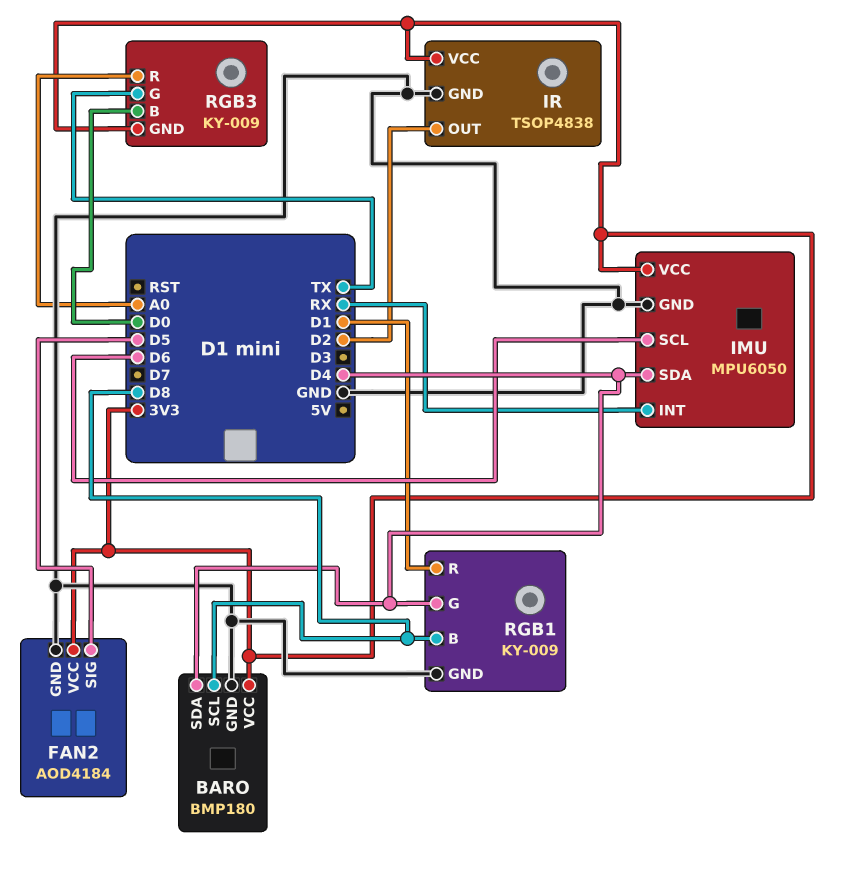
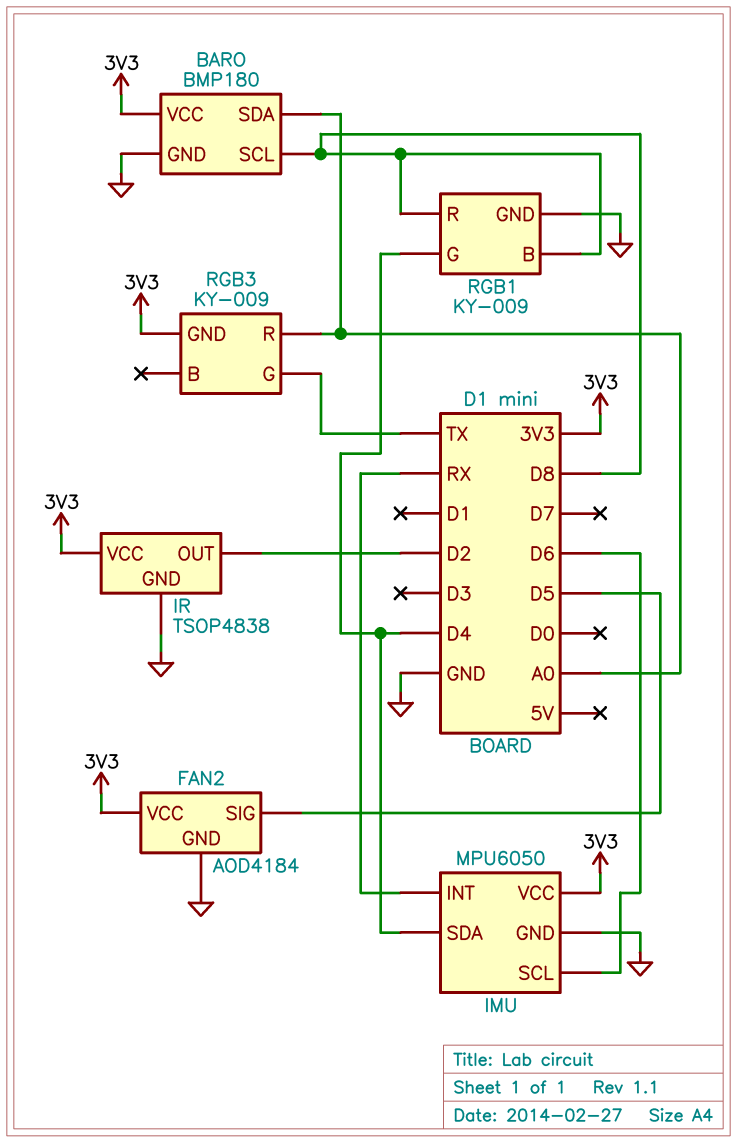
BARO pin SDA: D4 -> A0
RGB1 pin R: D1 -> D8
RGB3 pin B: D0 -> none

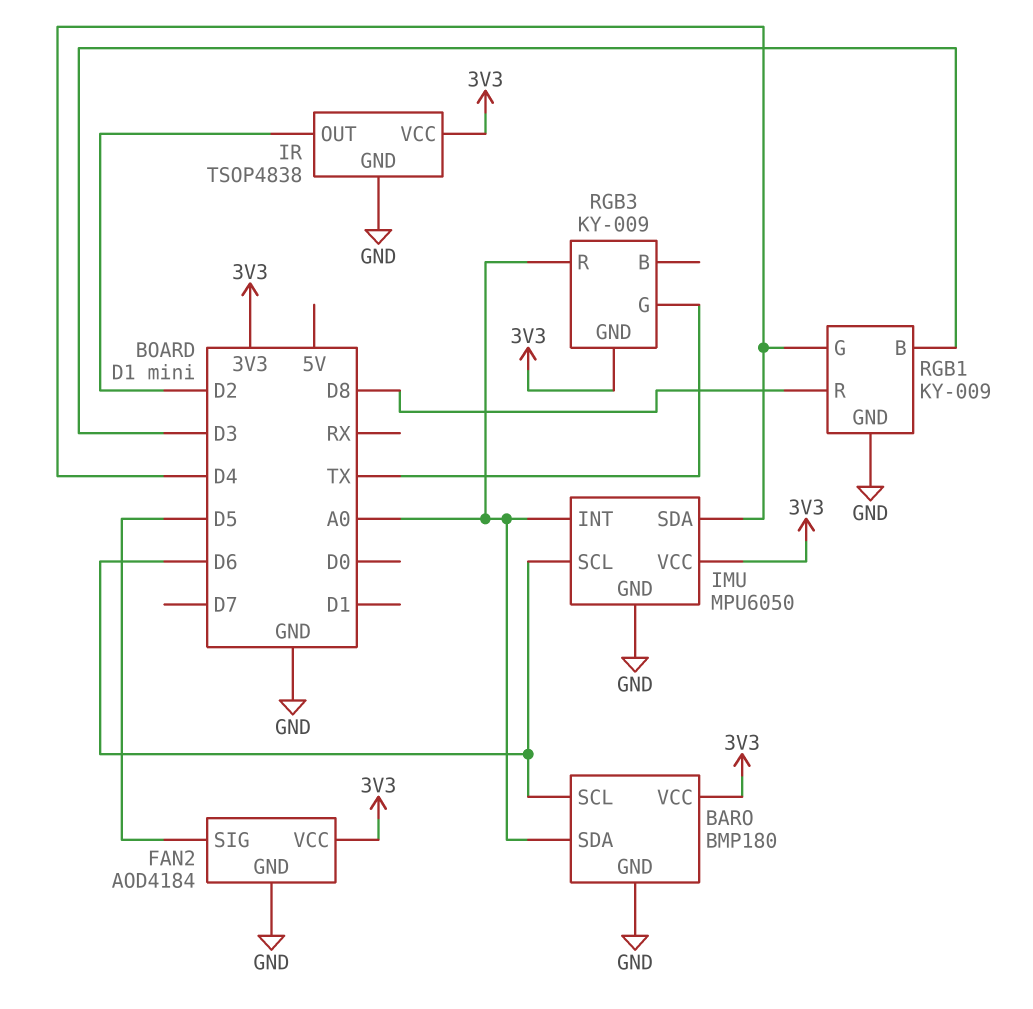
BARO pin SCL: D8 -> D6
IMU pin INT: RX -> A0
RGB1 pin B: D8 -> D3

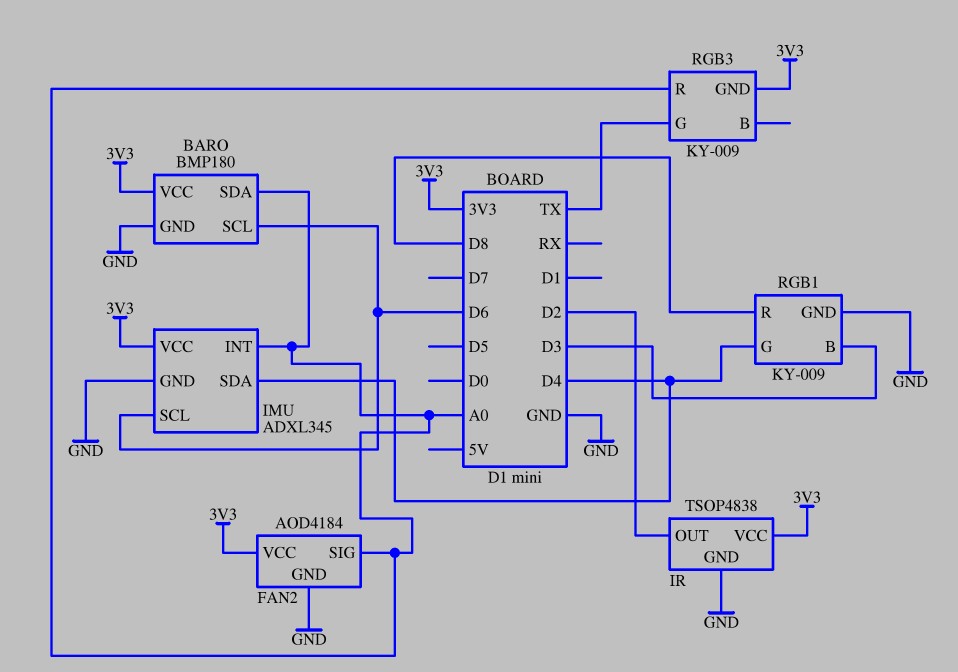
FAN2 pin SIG: D5 -> A0
IMU: MPU6050 -> ADXL345

